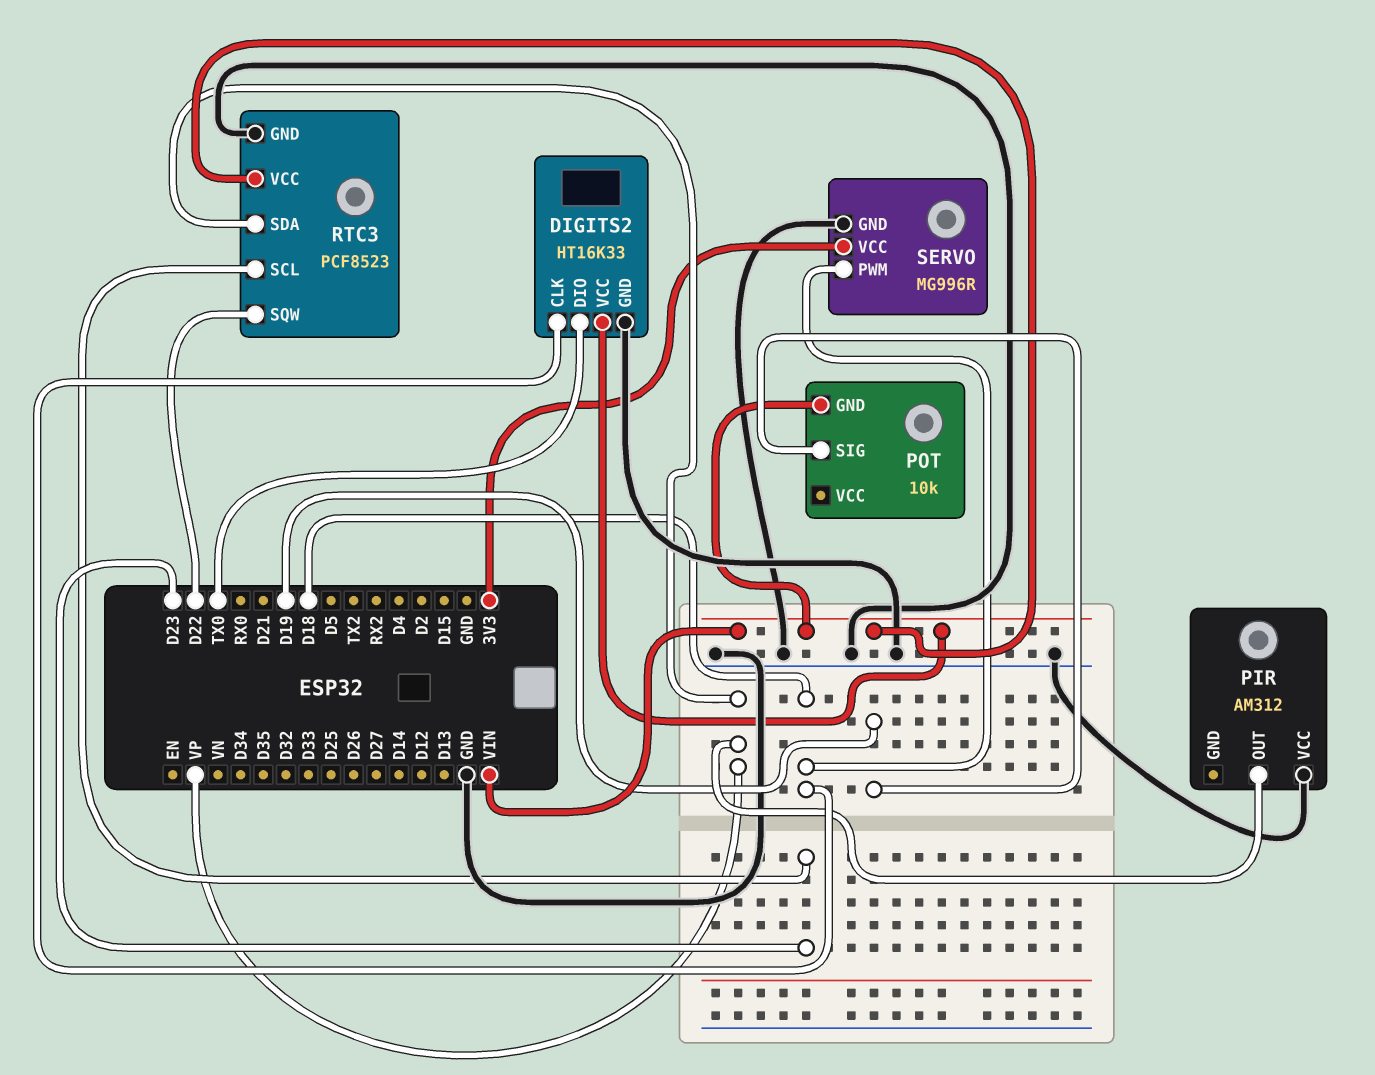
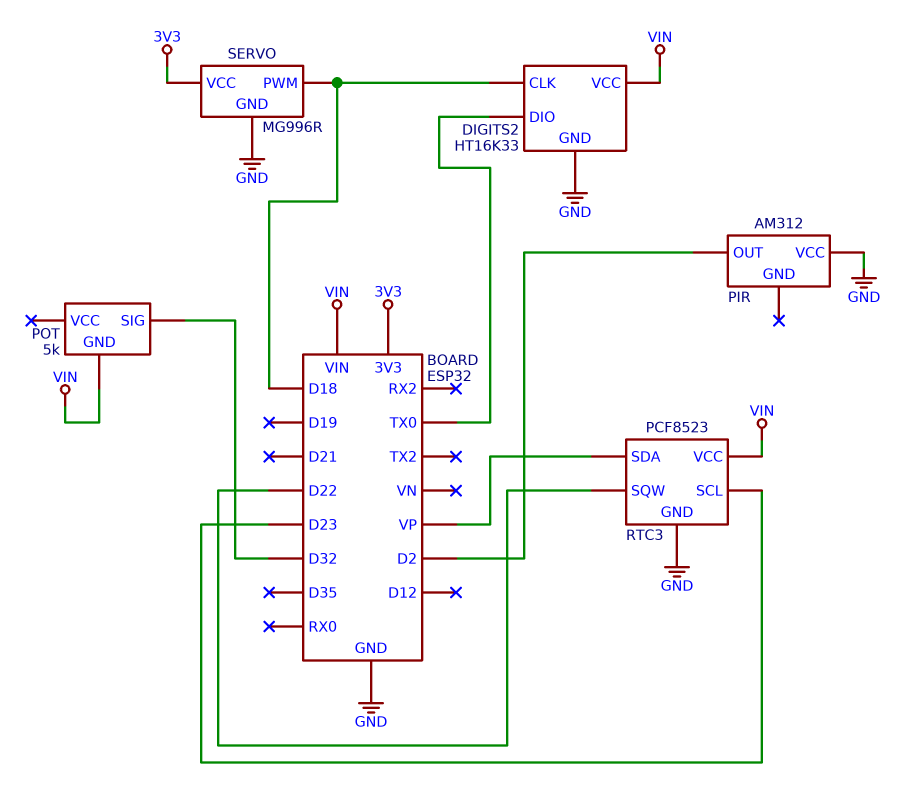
PIR pin OUT: VP -> D2
POT: 10k -> 5k
POT pin SIG: D19 -> D32

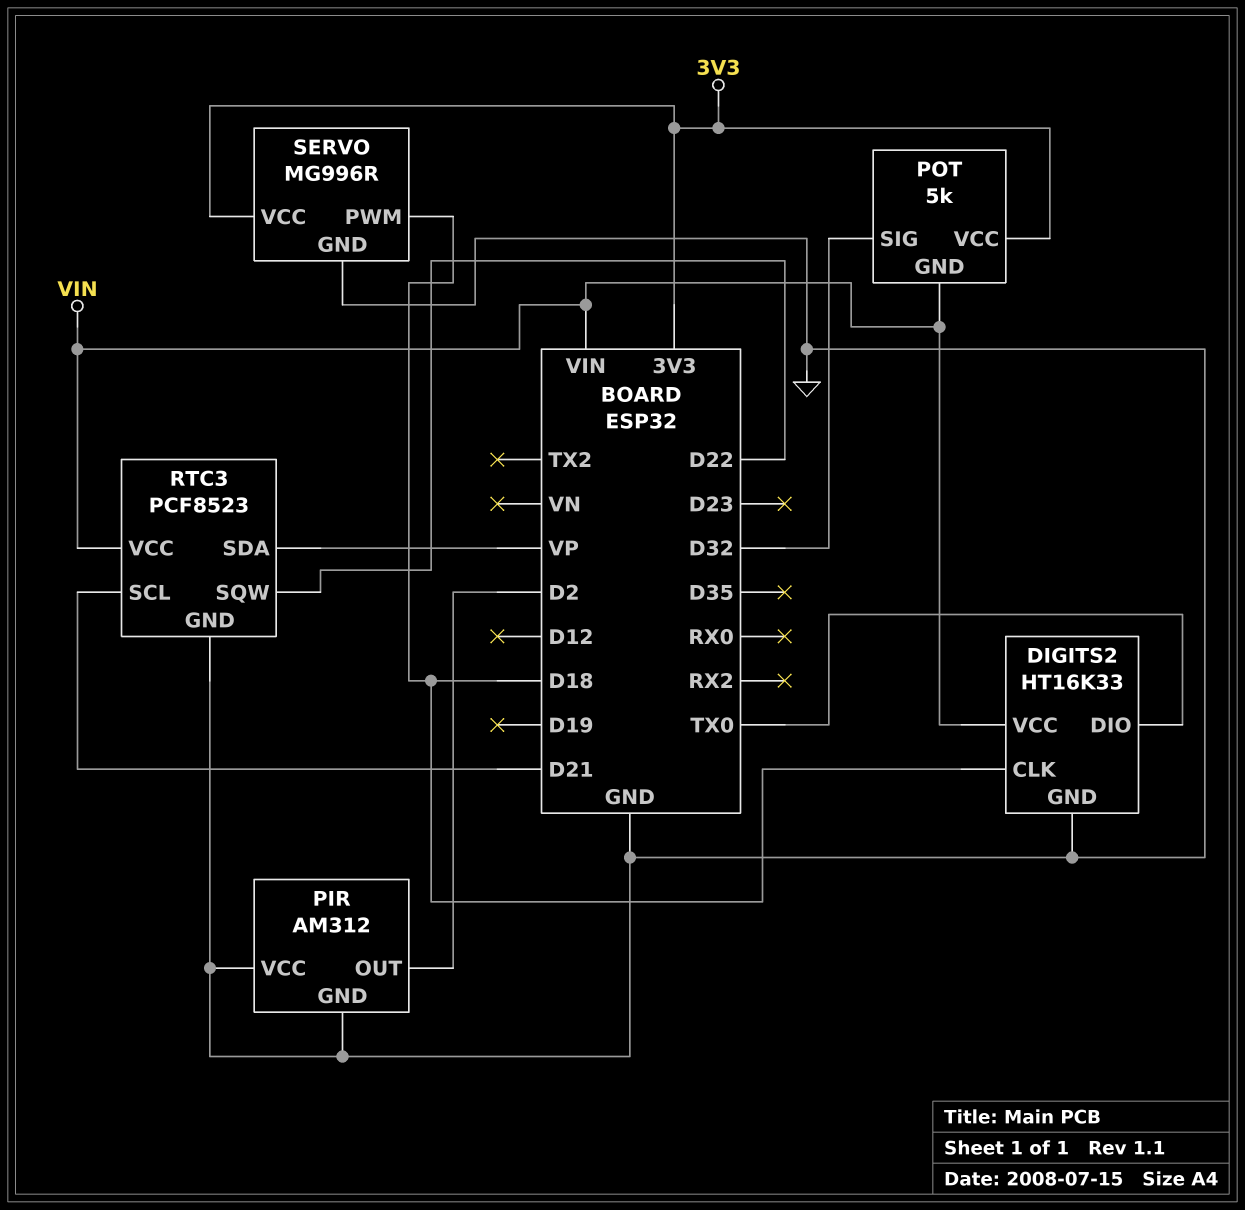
PIR pin GND: none -> GND
POT pin VCC: none -> 3V3
RTC3 pin SCL: D23 -> D21

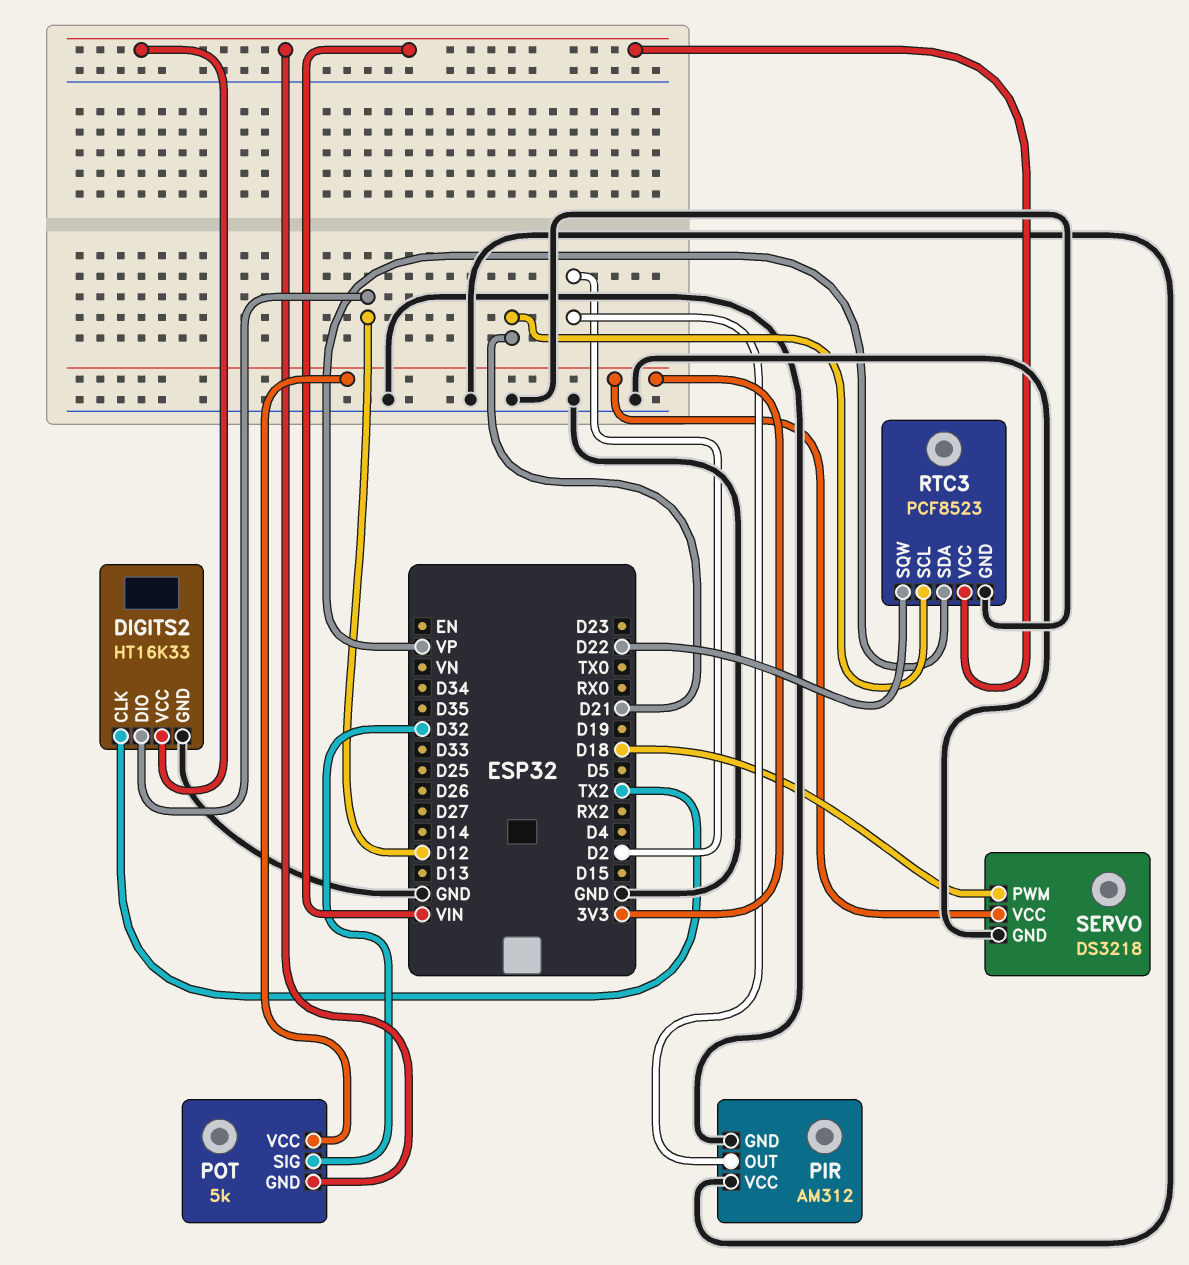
DIGITS2 pin CLK: D18 -> TX2
DIGITS2 pin DIO: TX0 -> D12
SERVO: MG996R -> DS3218

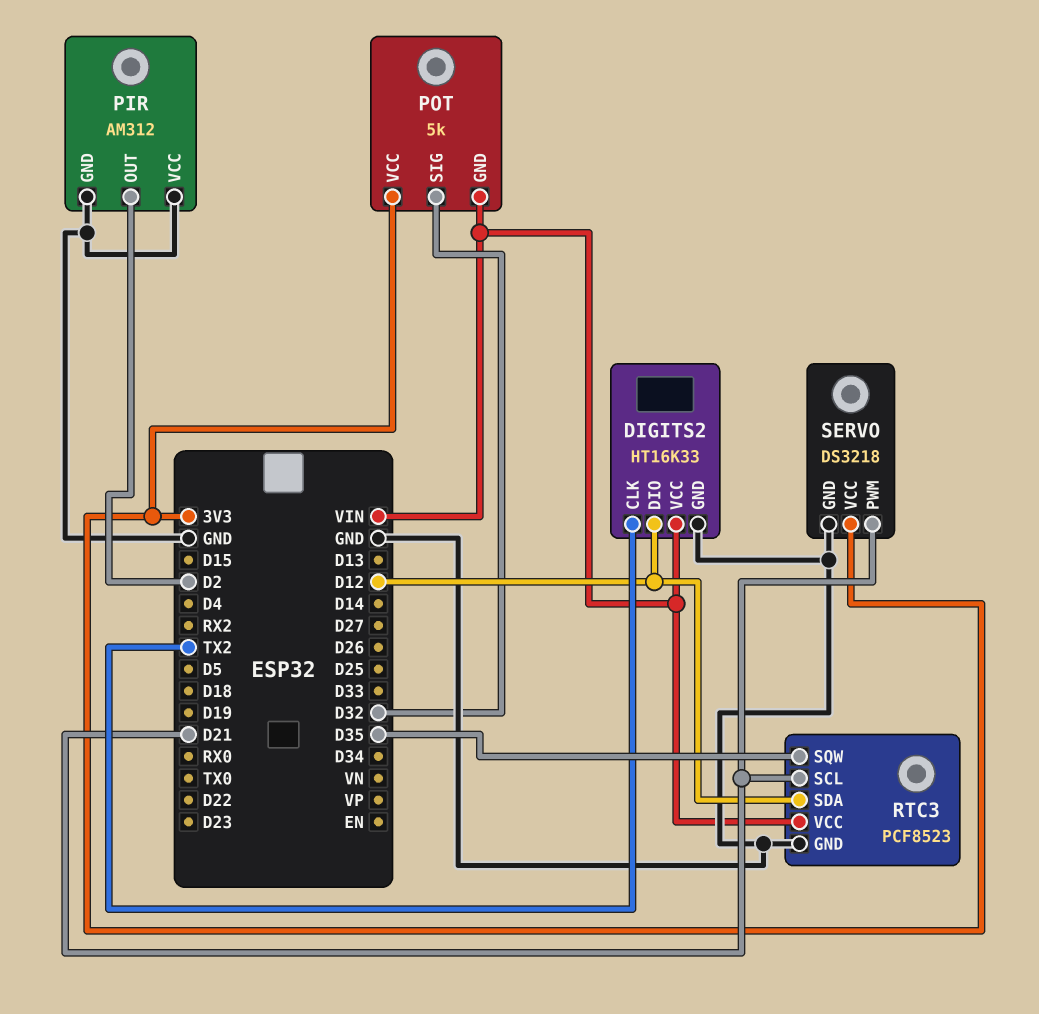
RTC3 pin SDA: VP -> D12
RTC3 pin SQW: D22 -> D35
SERVO pin PWM: D18 -> D21

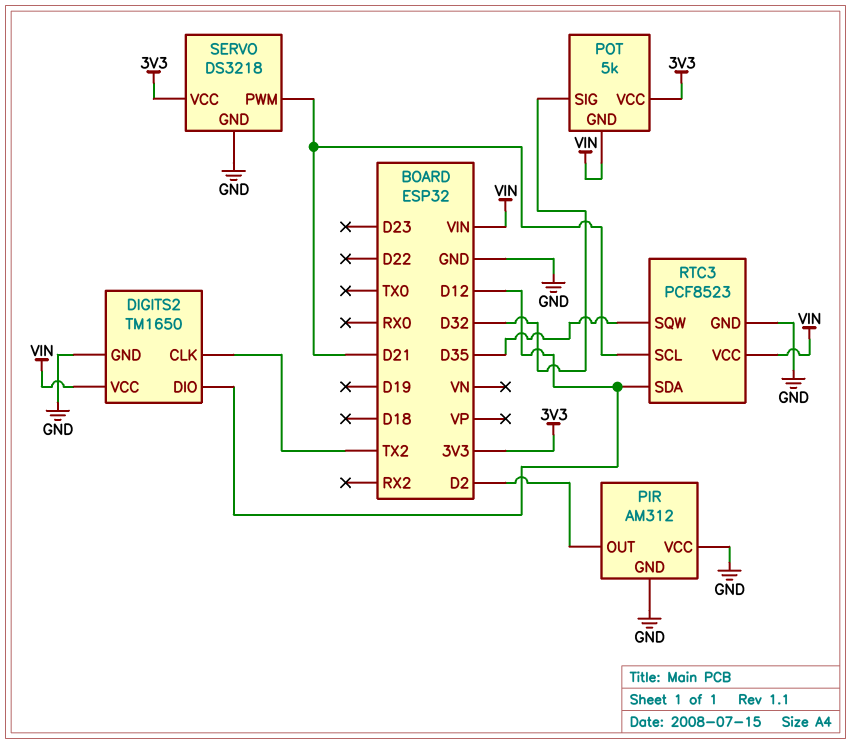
DIGITS2: HT16K33 -> TM1650

